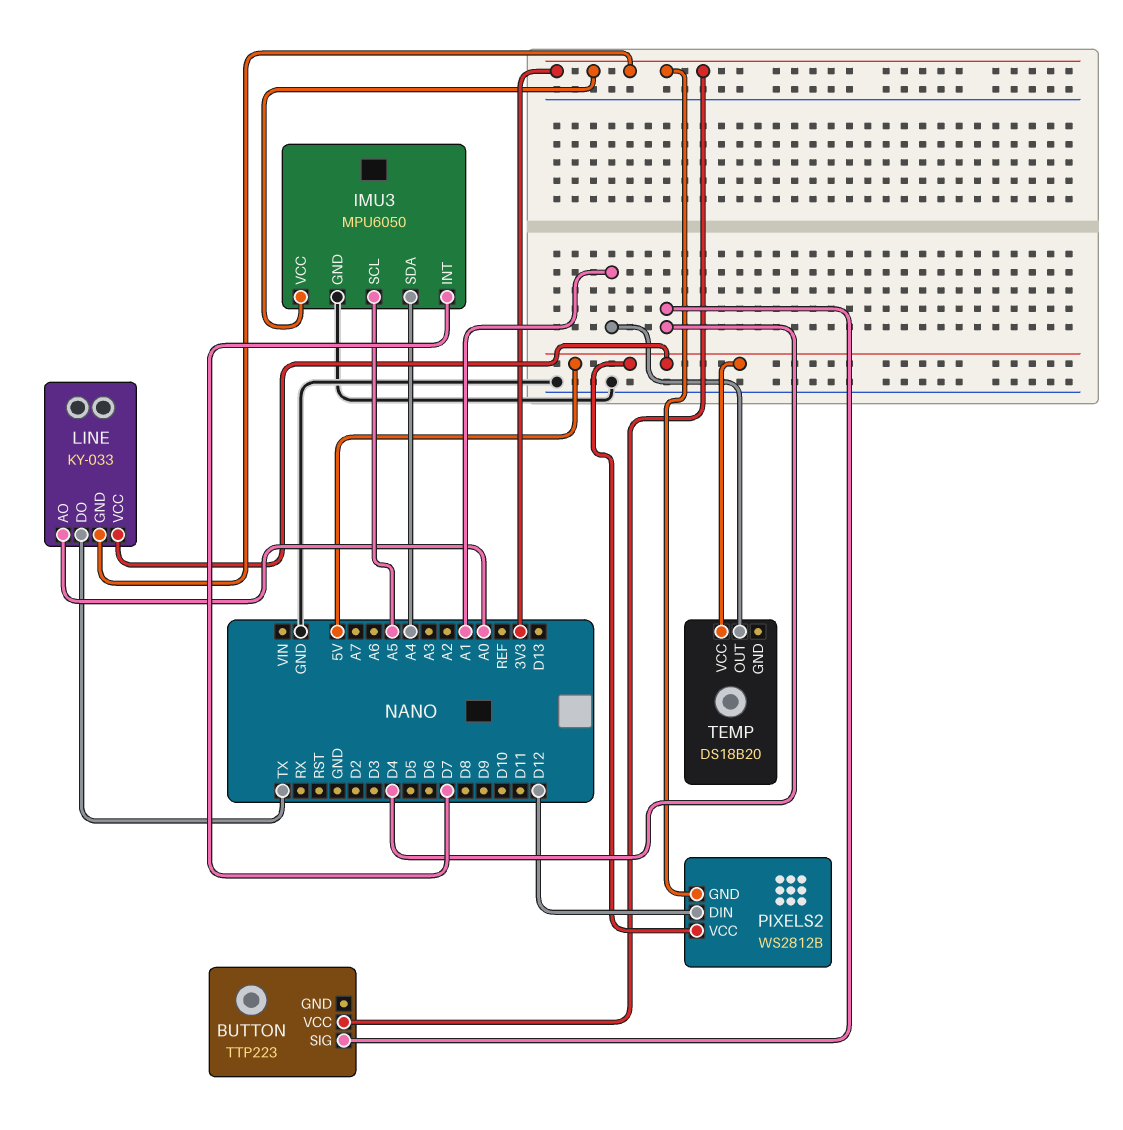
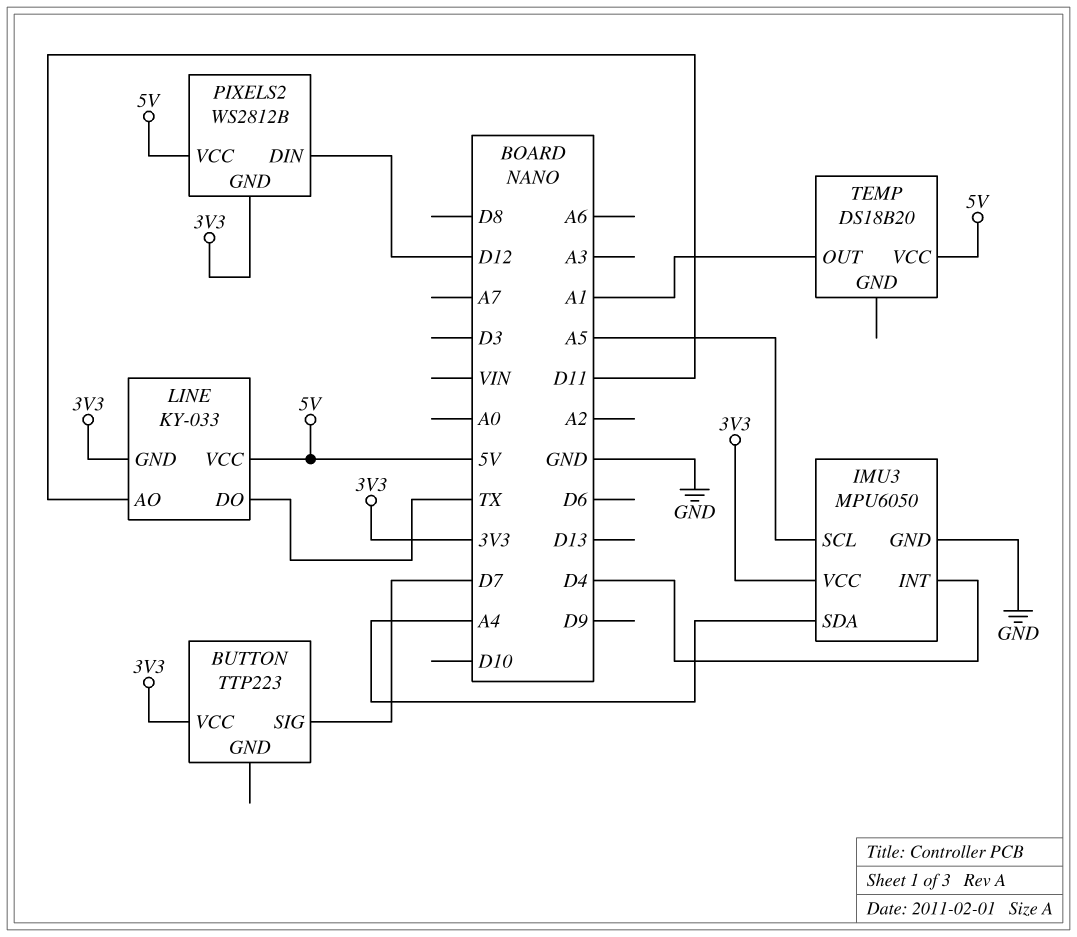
BUTTON pin SIG: D4 -> D7
IMU3 pin INT: D7 -> D4
LINE pin AO: A0 -> D11

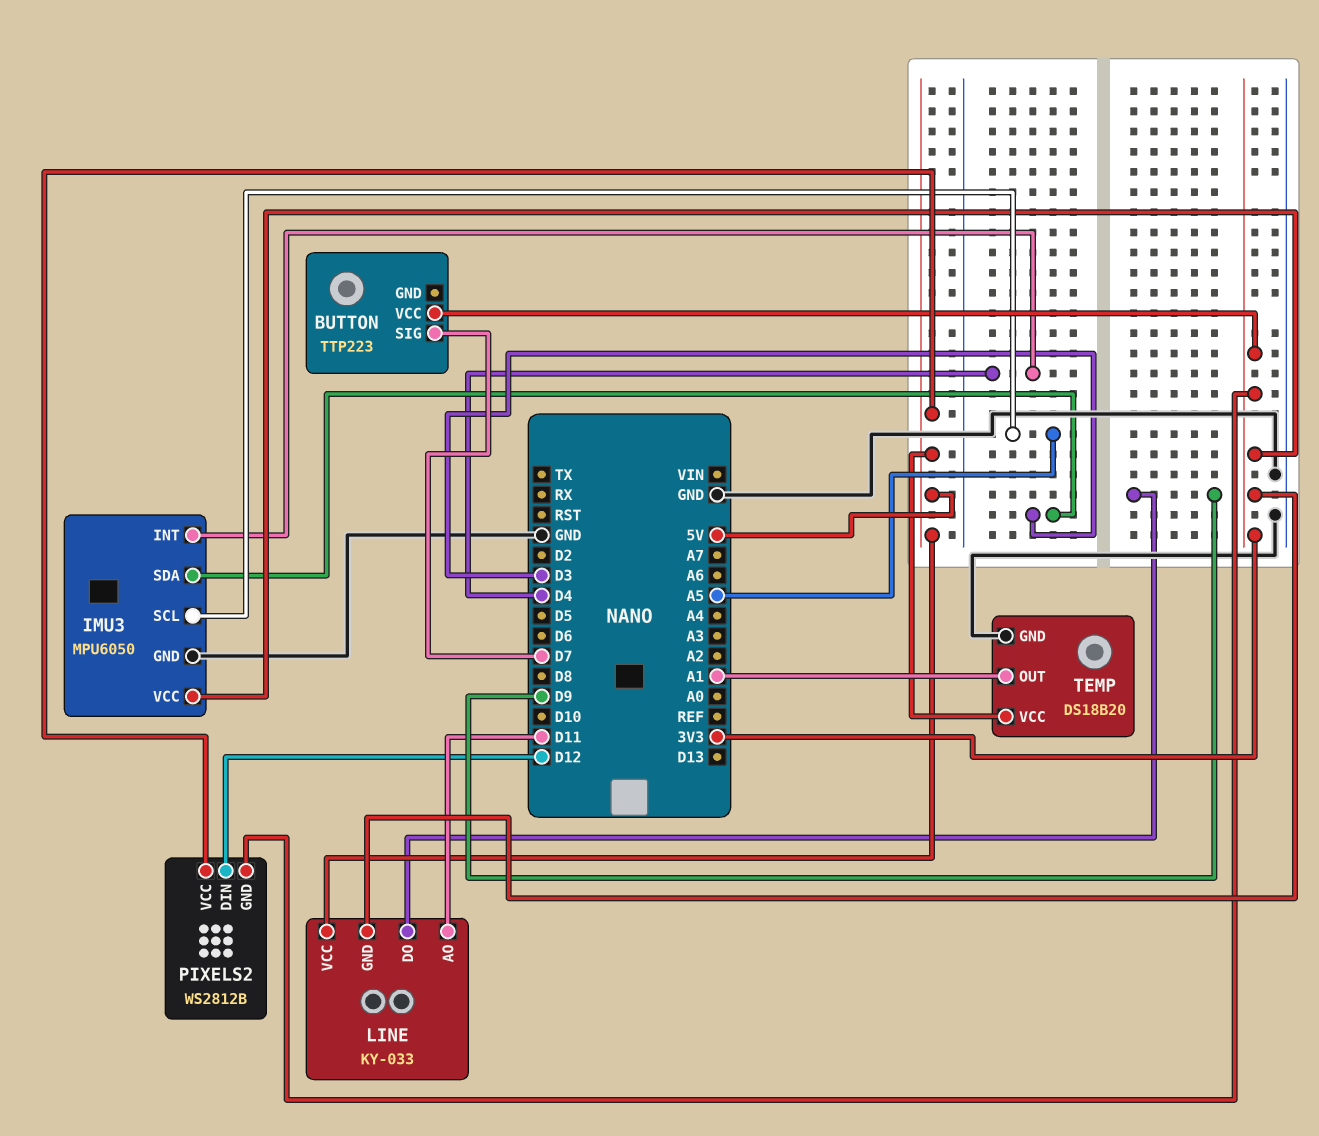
IMU3 pin SDA: A4 -> D3
LINE pin DO: TX -> D9
TEMP pin GND: none -> GND

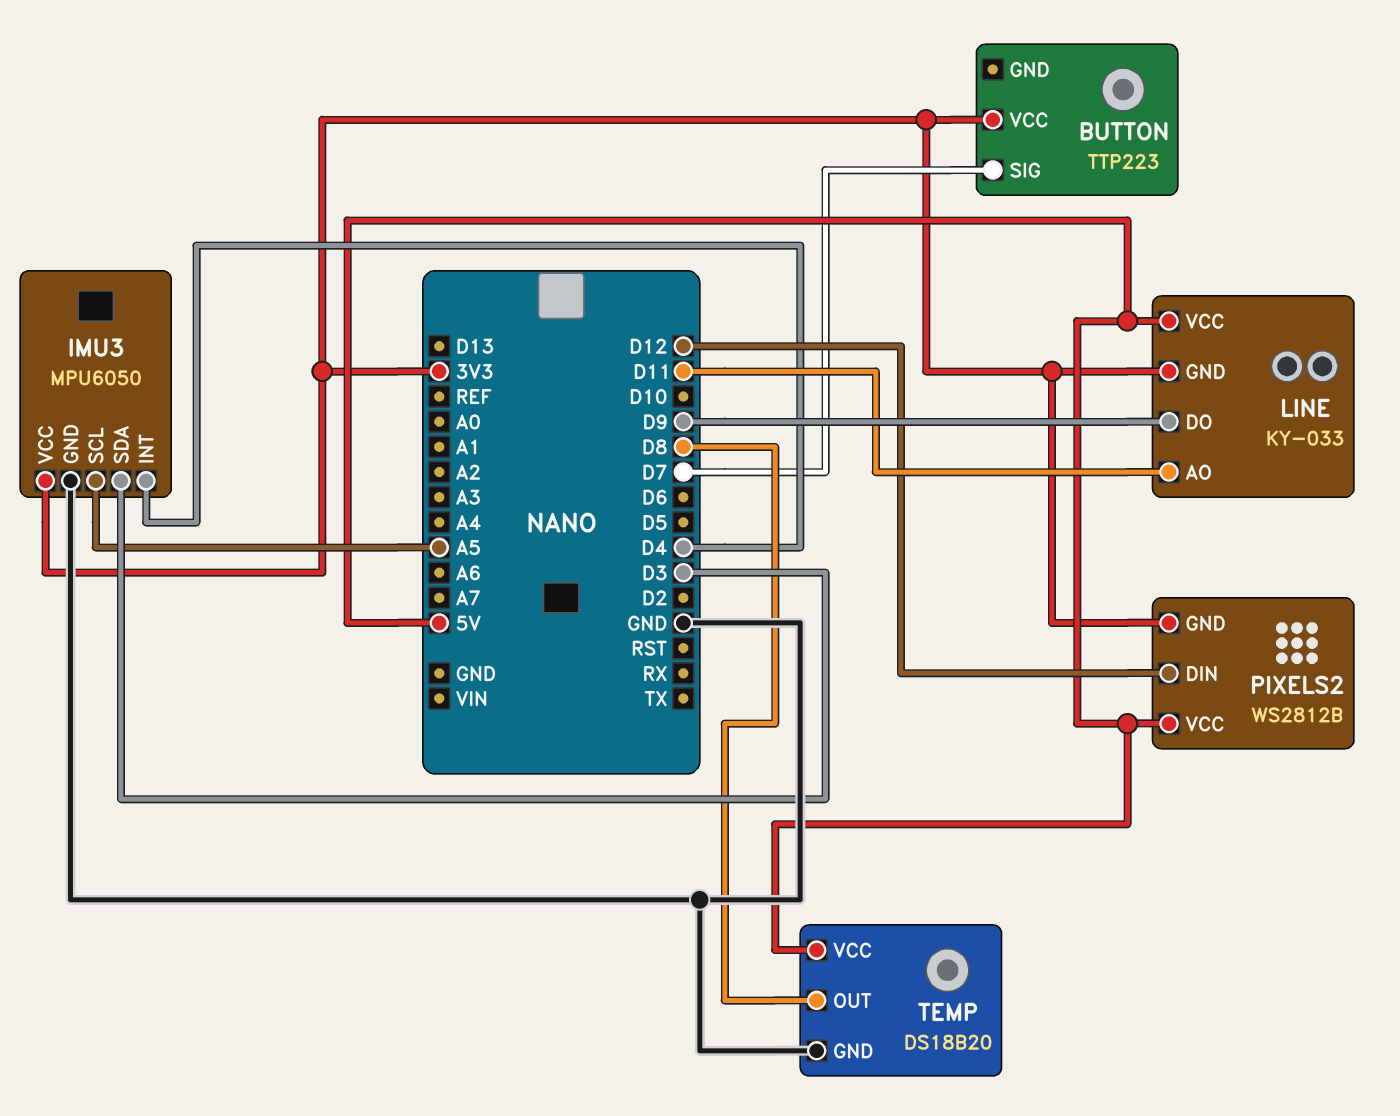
TEMP pin OUT: A1 -> D8

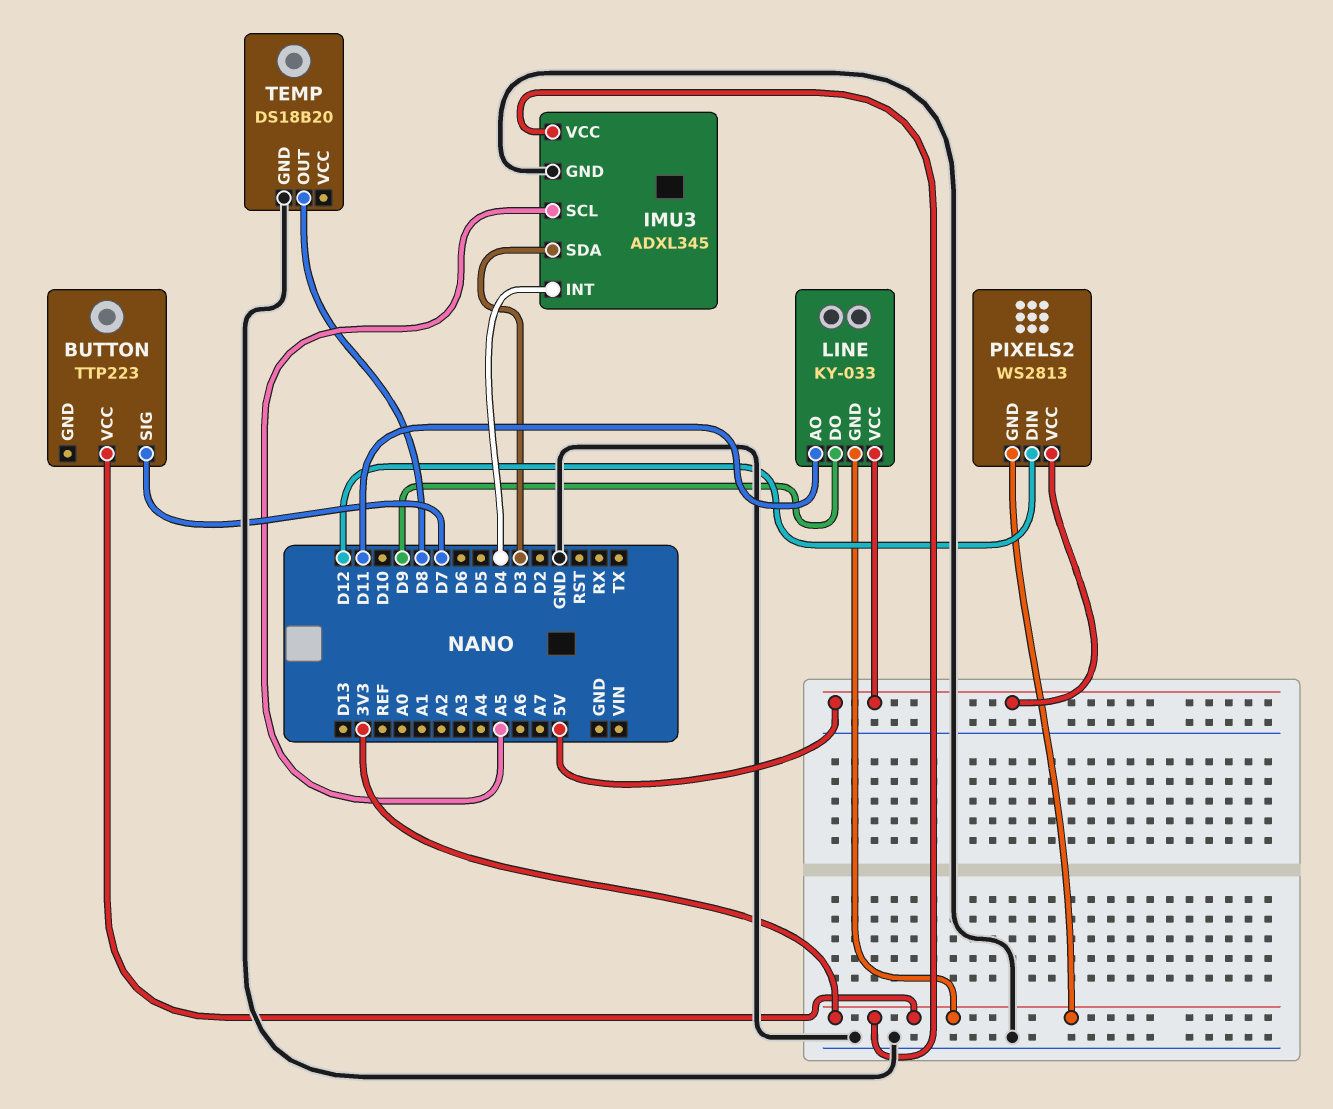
IMU3: MPU6050 -> ADXL345
PIXELS2: WS2812B -> WS2813
TEMP pin VCC: 5V -> none

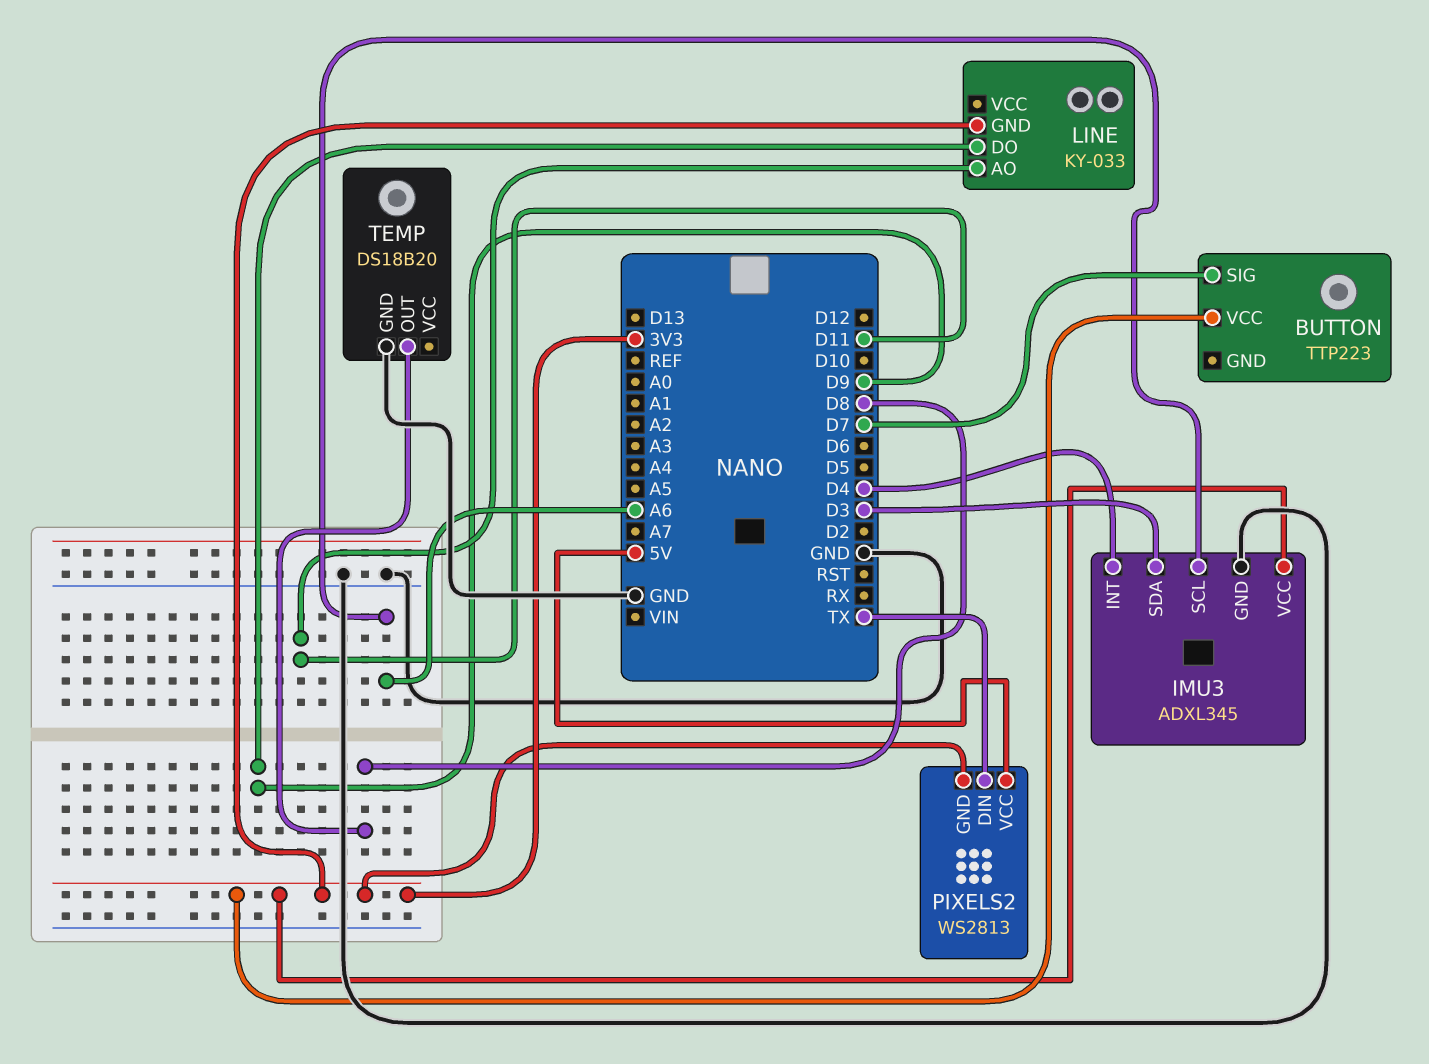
IMU3 pin SCL: A5 -> A6
LINE pin VCC: 5V -> none
PIXELS2 pin DIN: D12 -> TX

